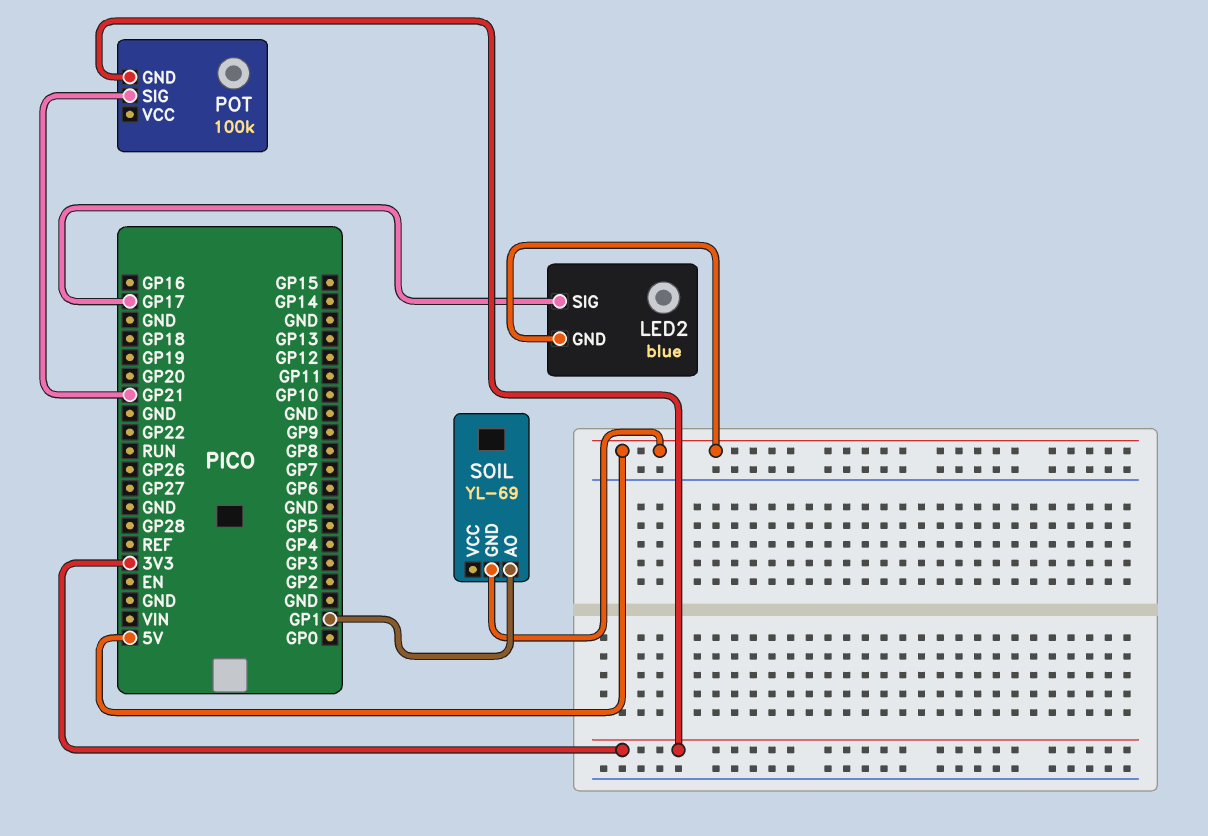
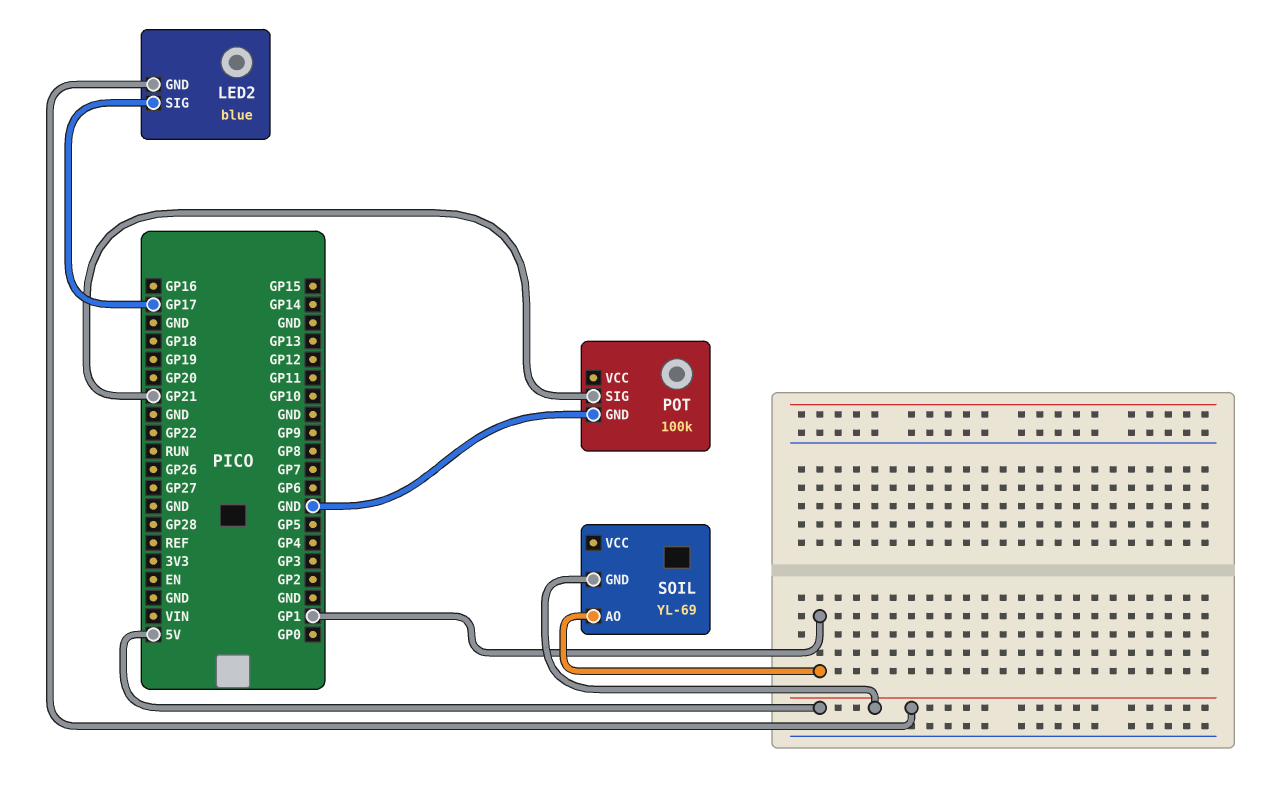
POT pin GND: 3V3 -> GND

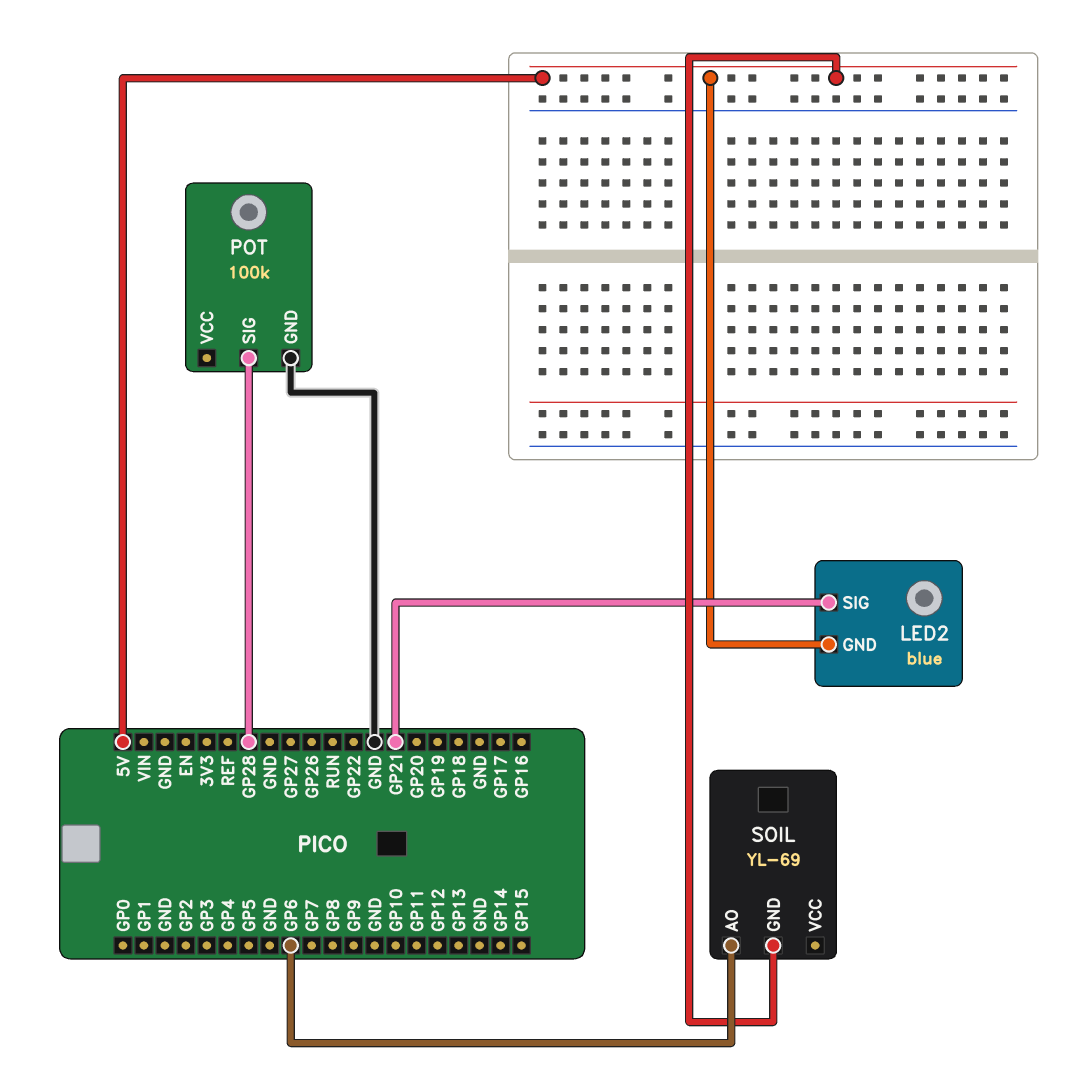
LED2 pin SIG: GP17 -> GP21
POT pin SIG: GP21 -> GP28
SOIL pin AO: GP1 -> GP6

